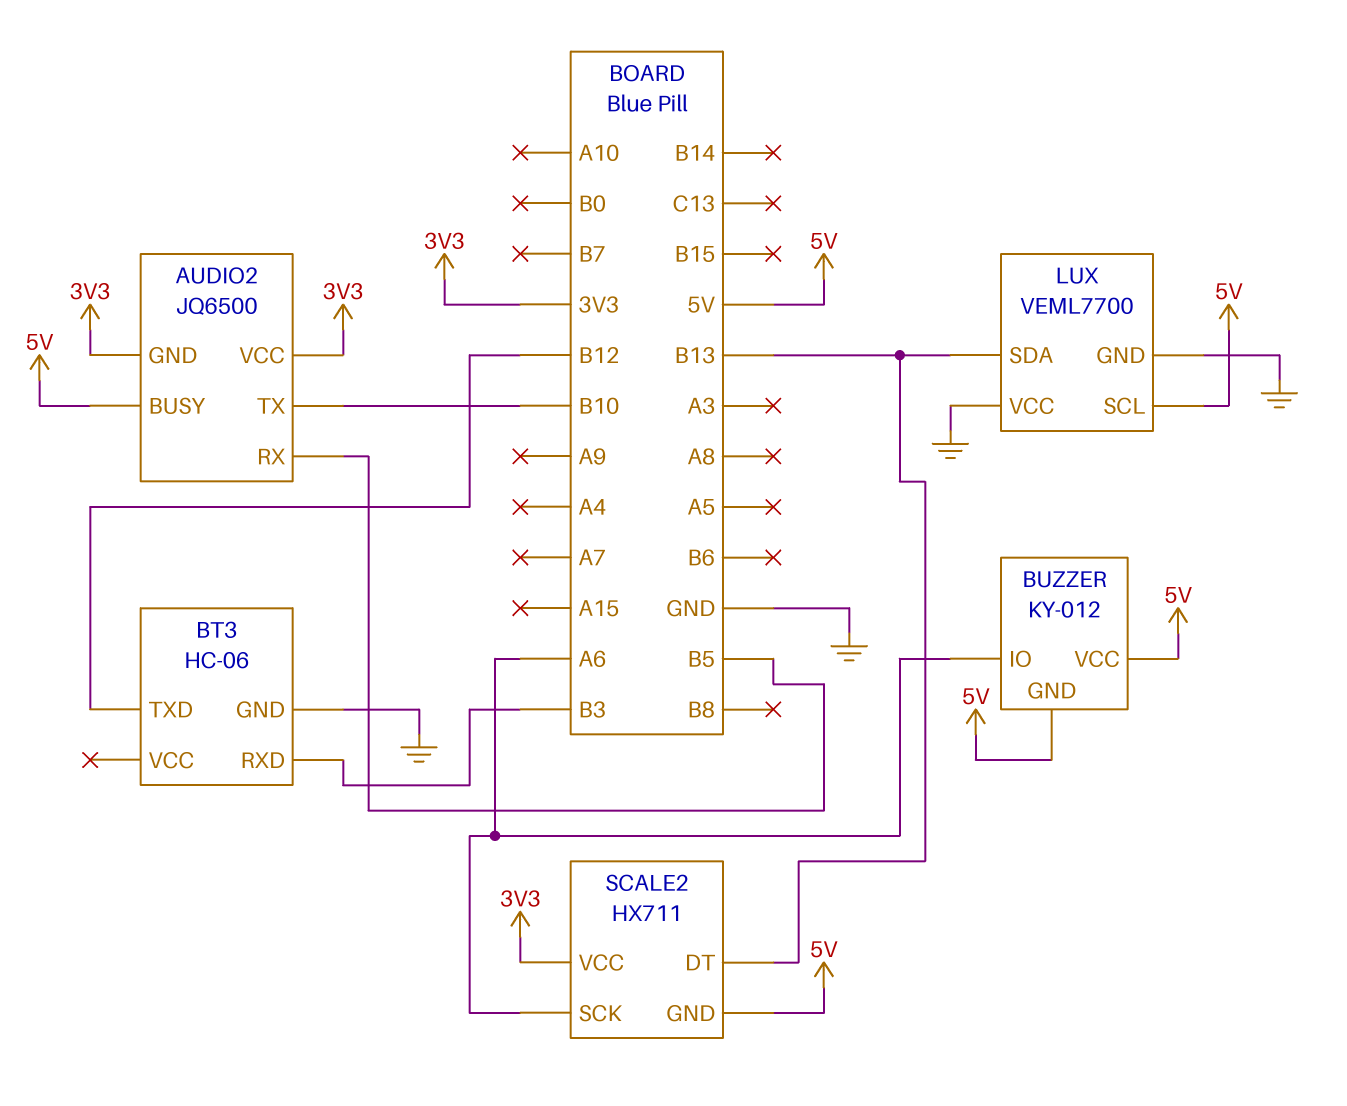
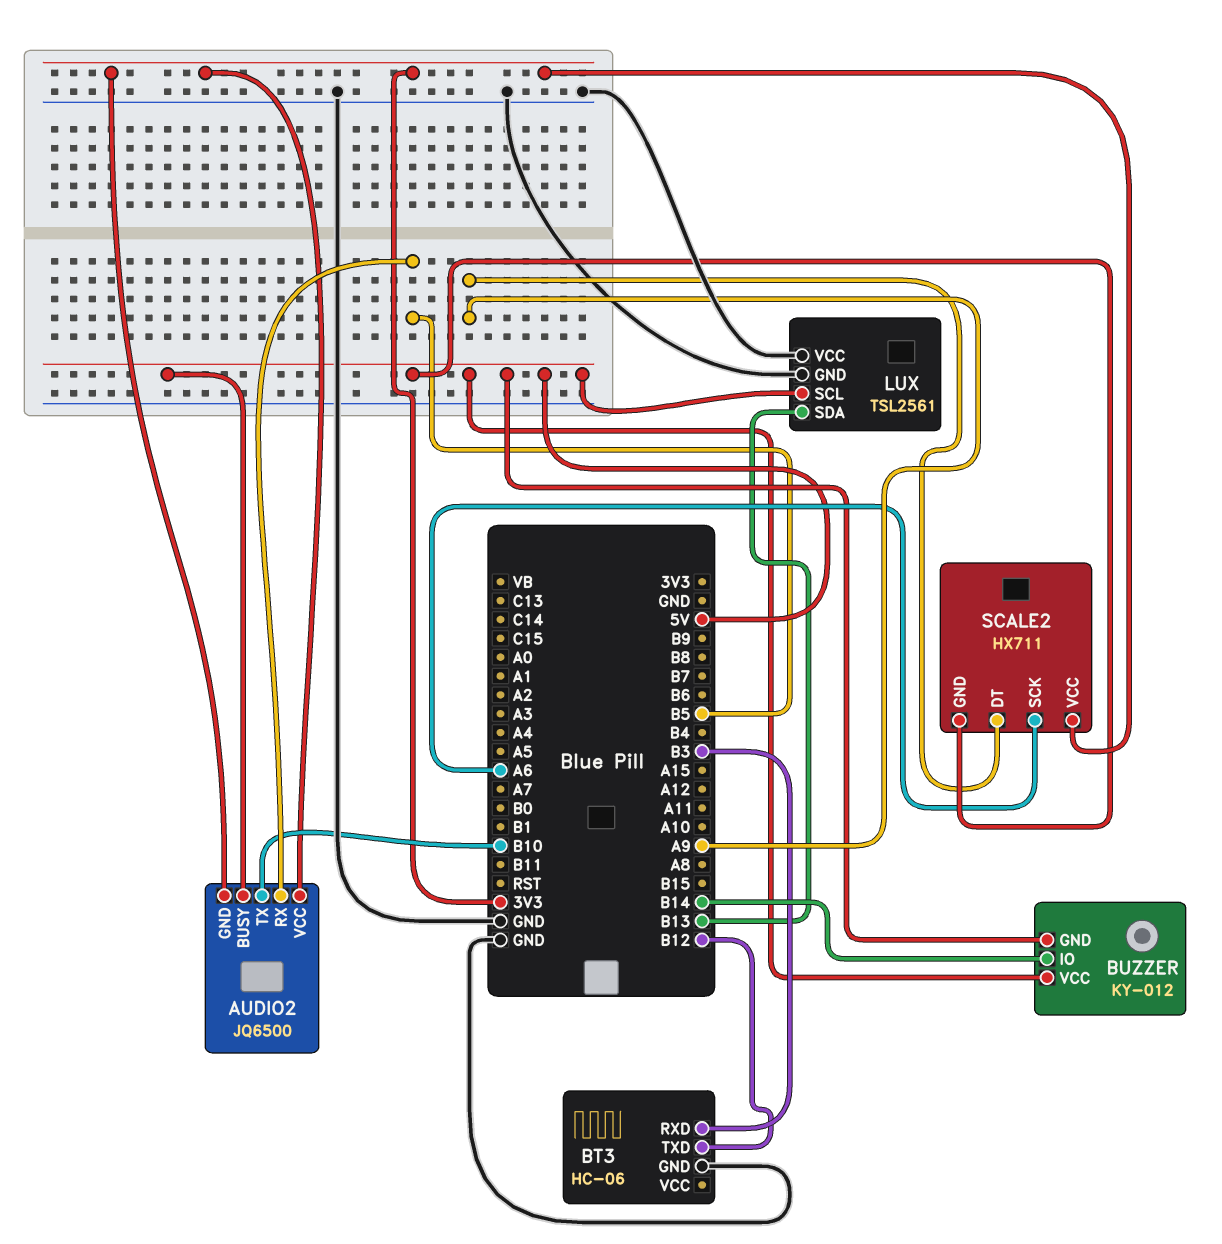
BUZZER pin IO: A6 -> B14
LUX: VEML7700 -> TSL2561
SCALE2 pin DT: B13 -> A9

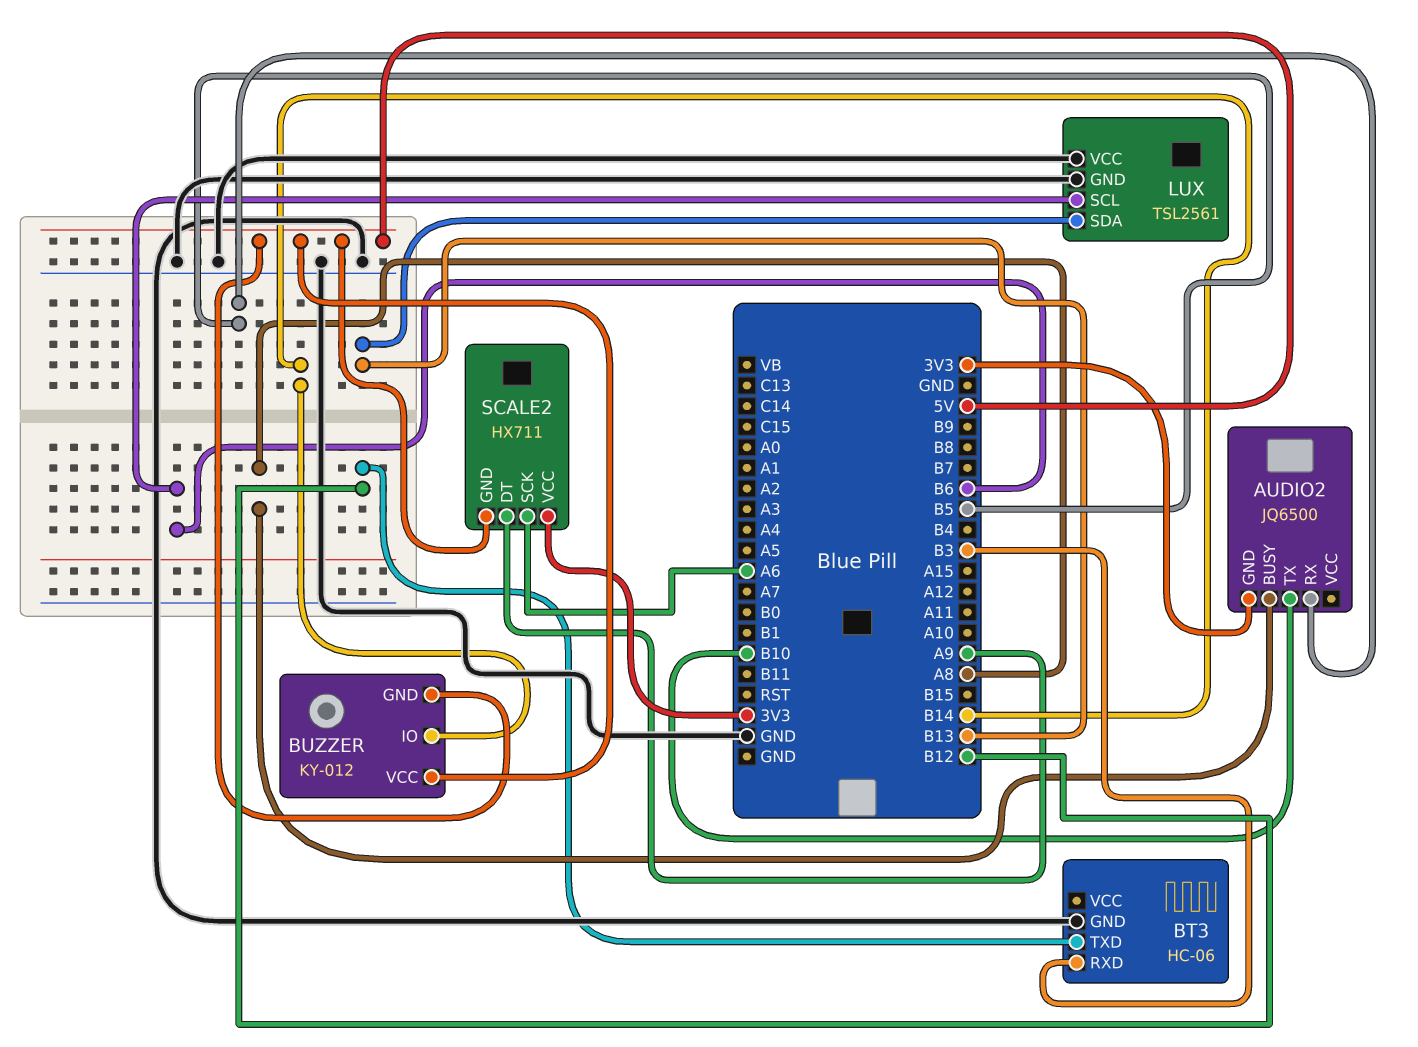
AUDIO2 pin BUSY: 5V -> A8
AUDIO2 pin VCC: 3V3 -> none
LUX pin SCL: 5V -> B6

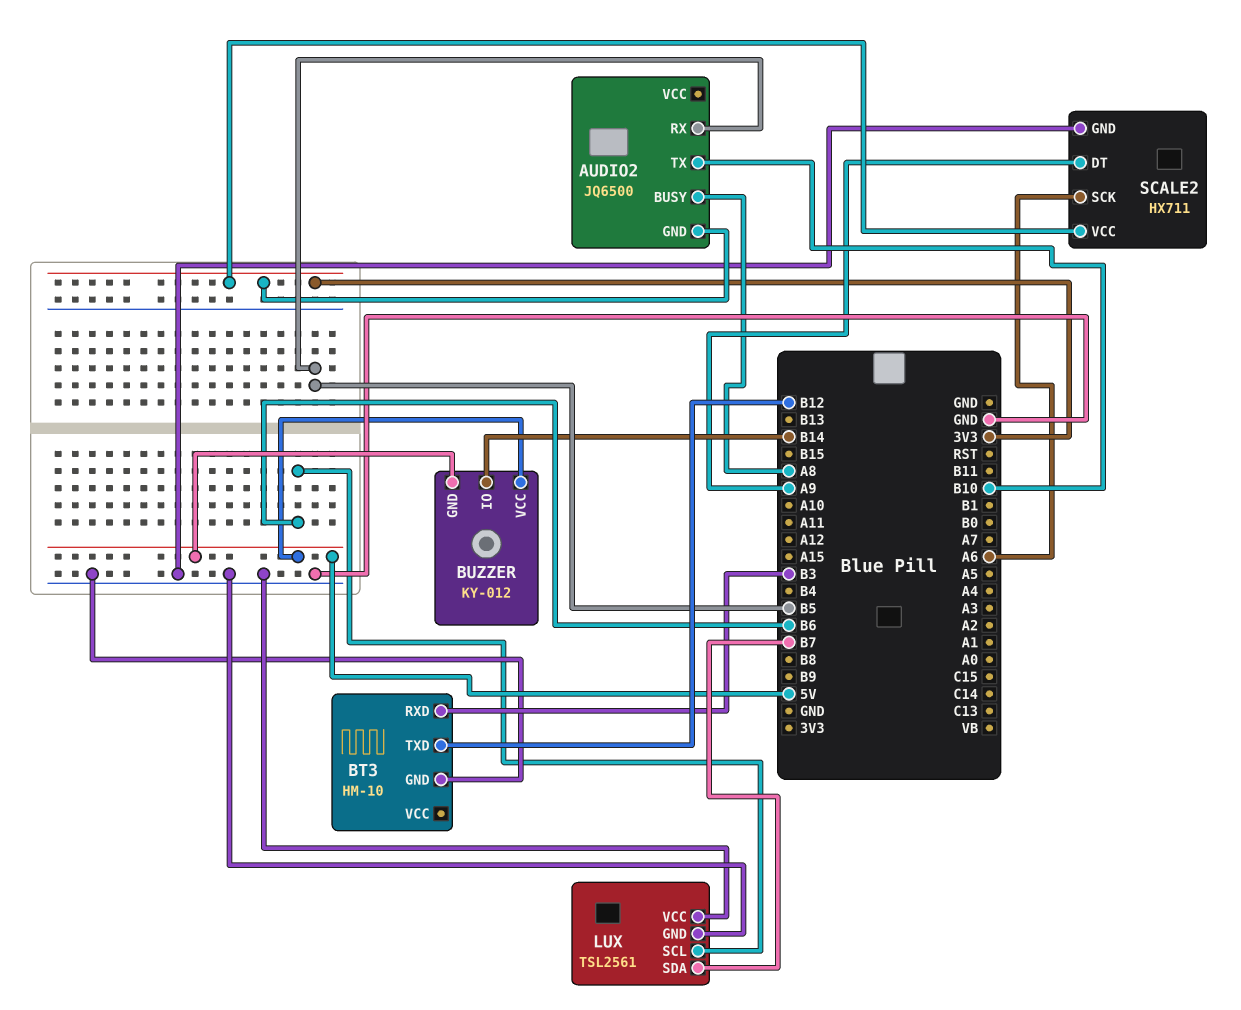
BT3: HC-06 -> HM-10
LUX pin SDA: B13 -> B7
SCALE2 pin GND: 5V -> GND

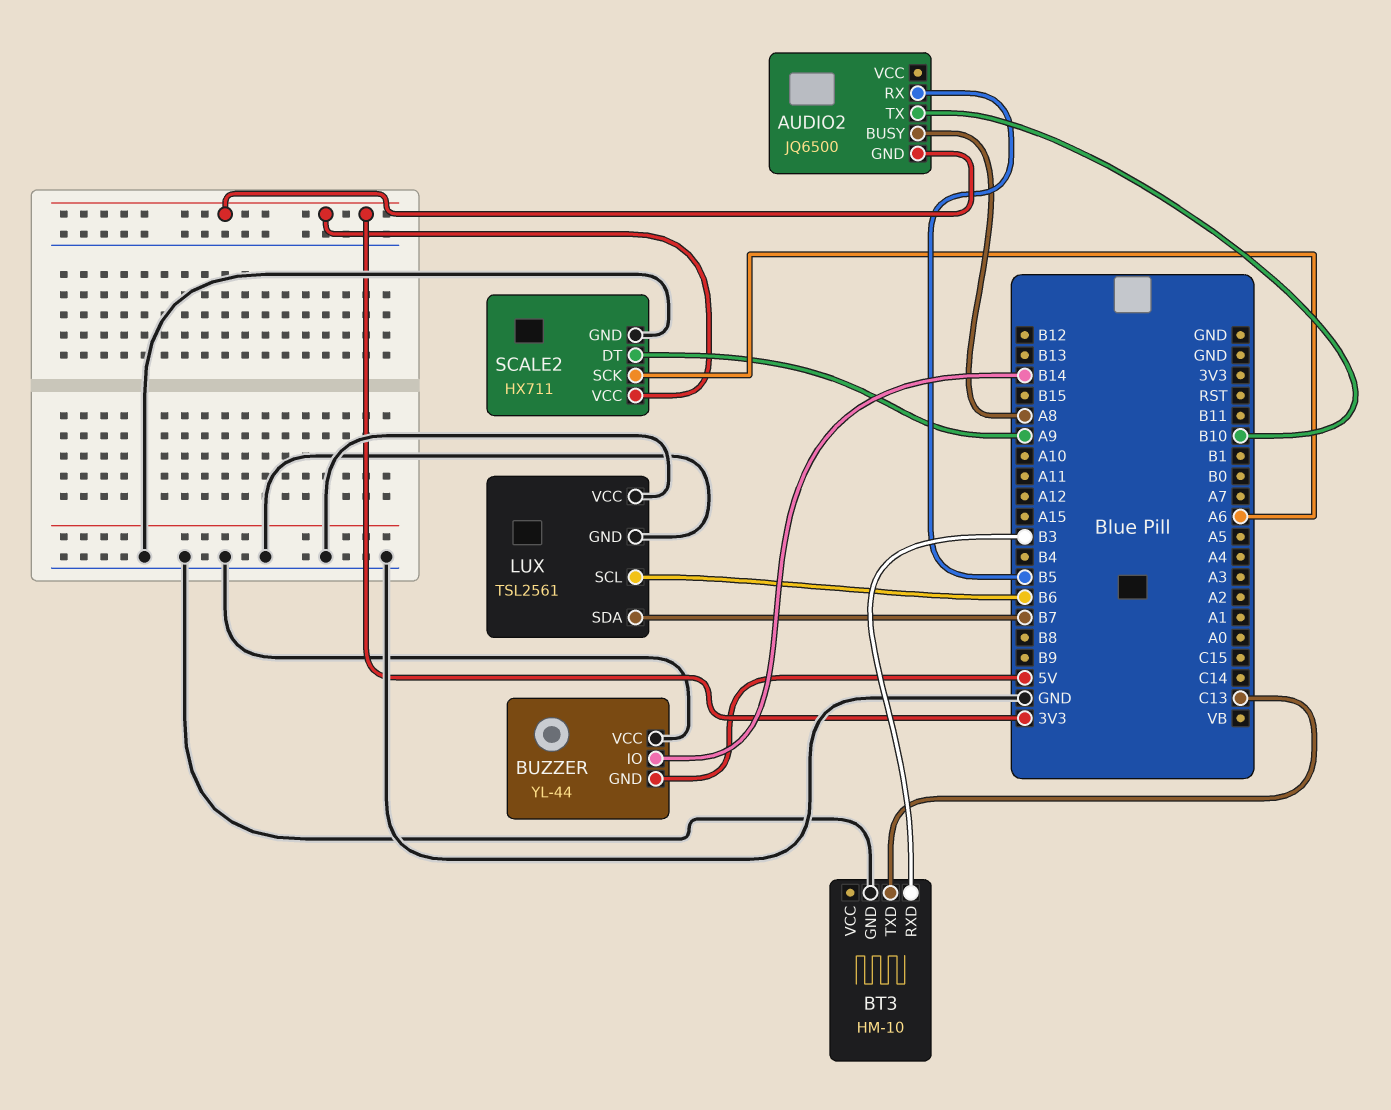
BT3 pin TXD: B12 -> C13
BUZZER: KY-012 -> YL-44
BUZZER pin VCC: 5V -> GND

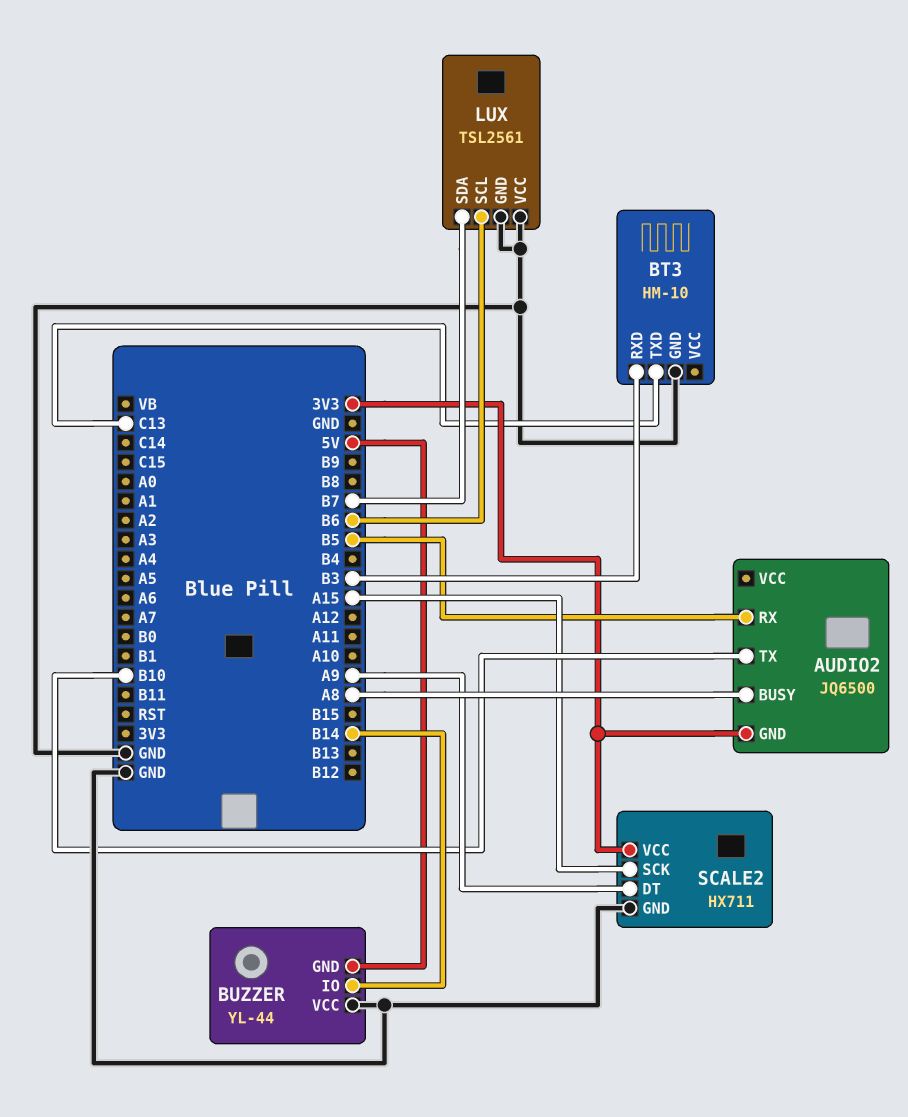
SCALE2 pin SCK: A6 -> A15

